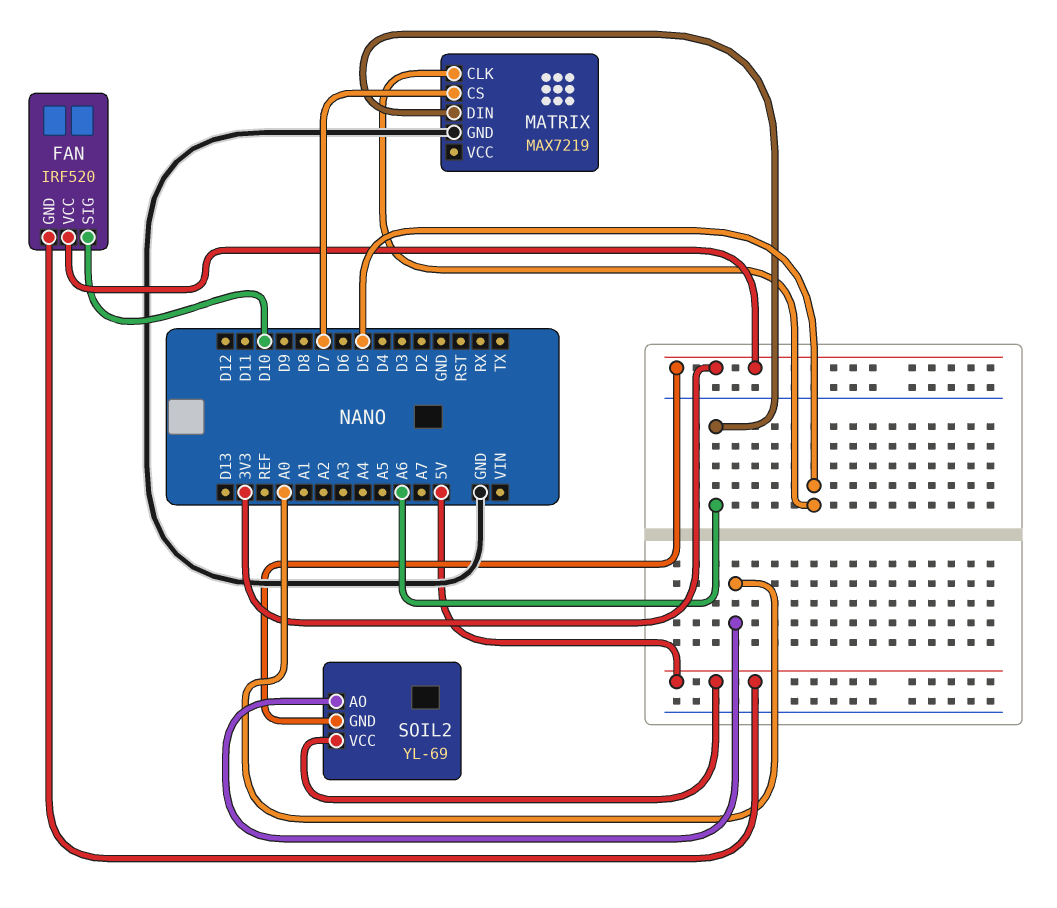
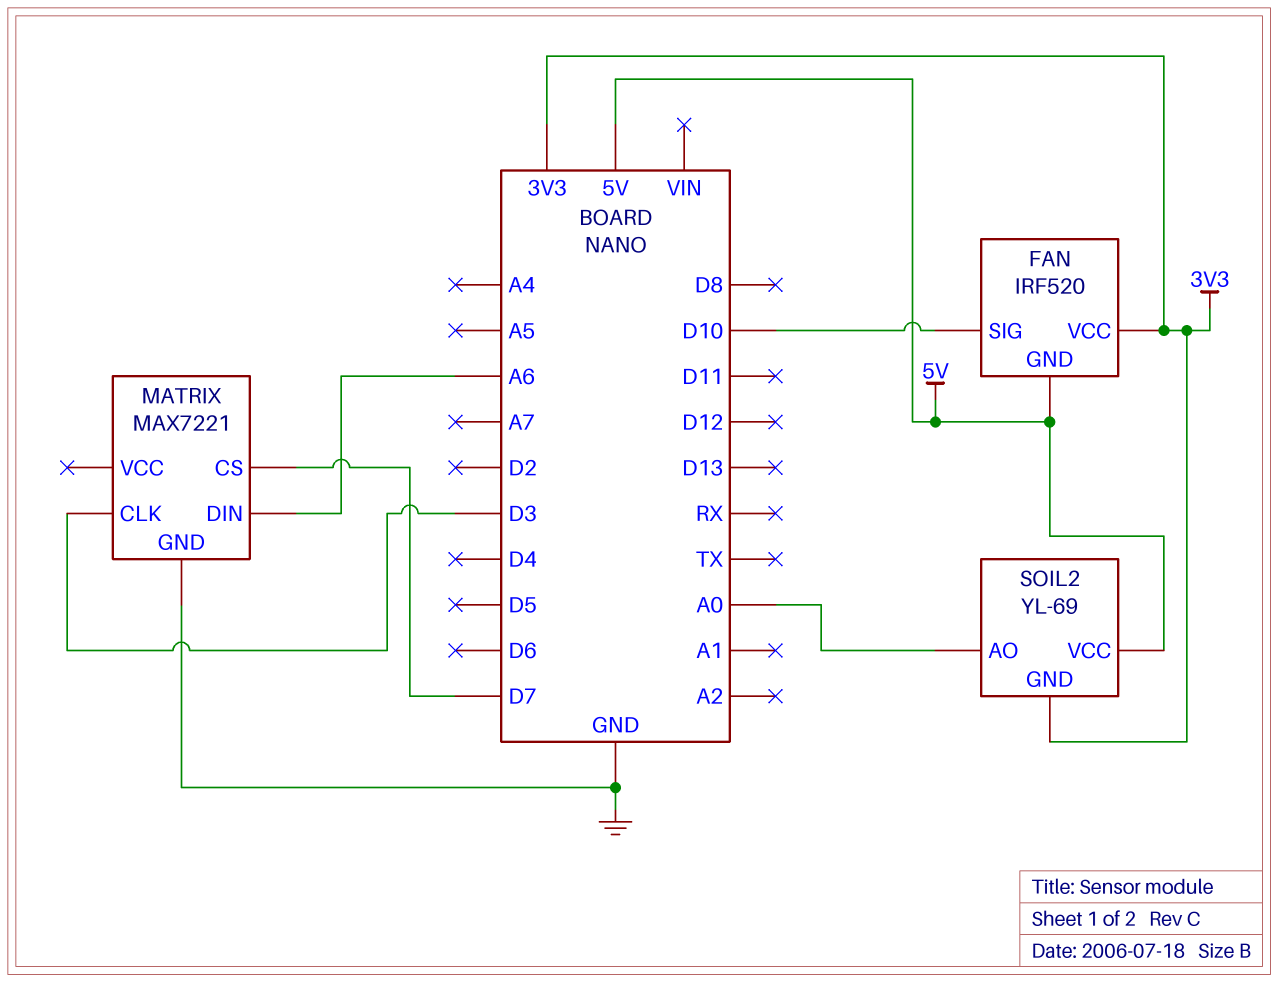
MATRIX: MAX7219 -> MAX7221
MATRIX pin CLK: D5 -> D3

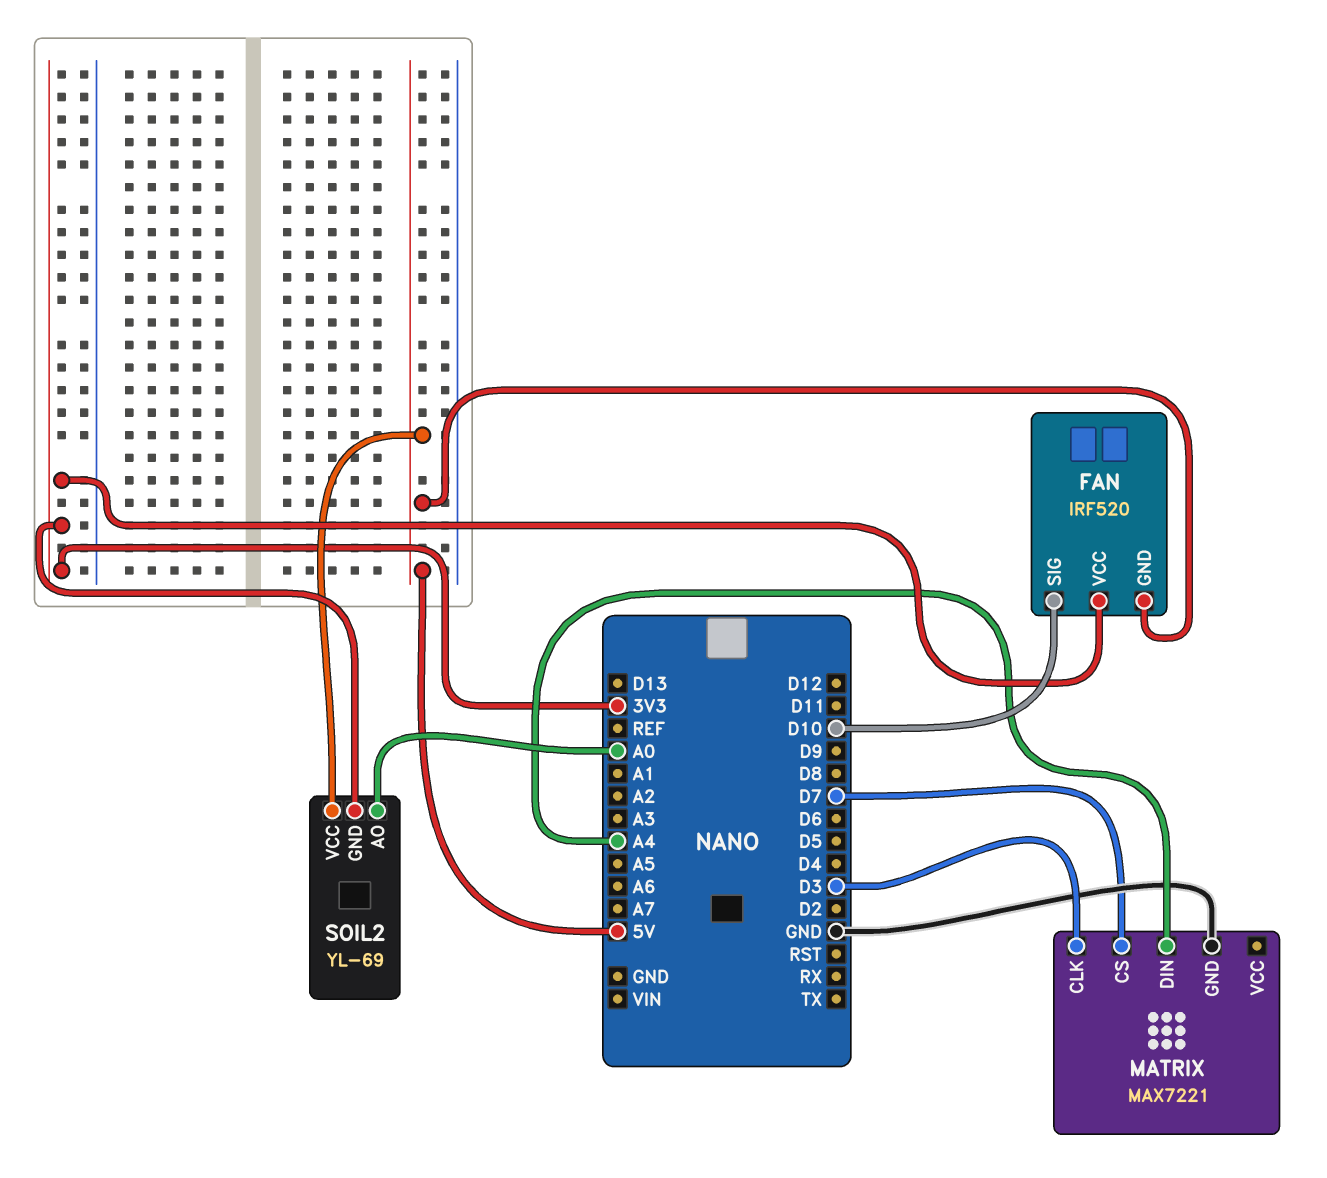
MATRIX pin DIN: A6 -> A4

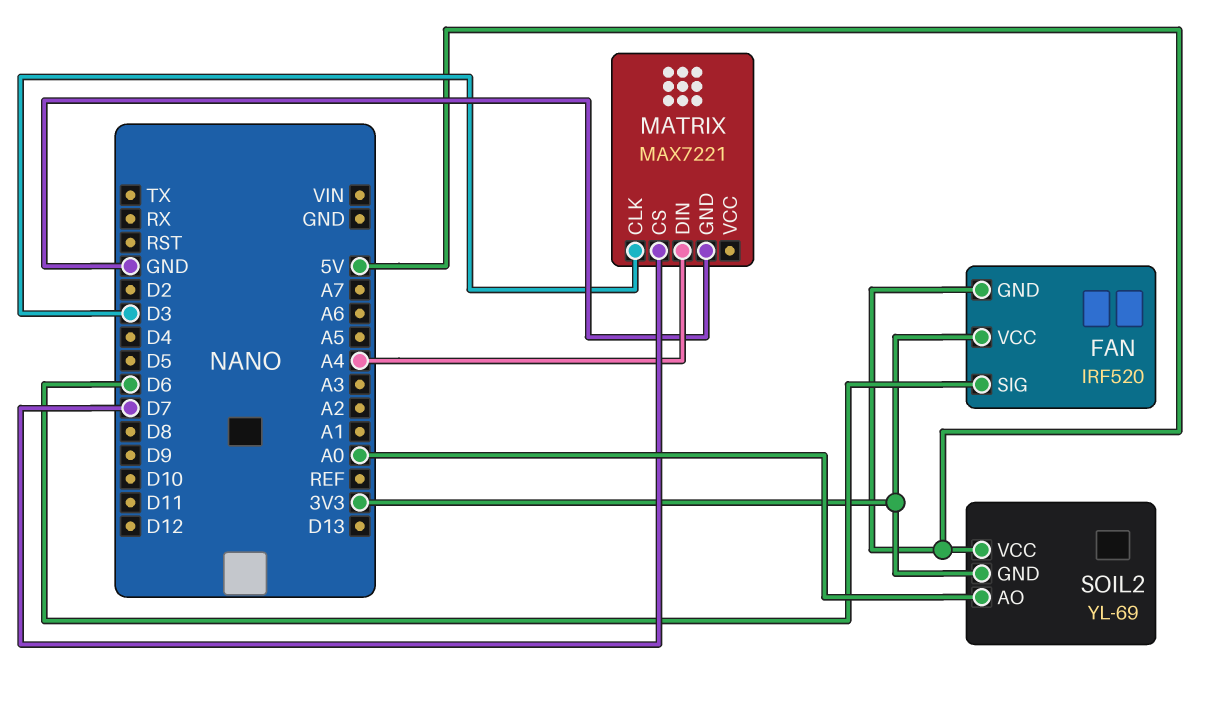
FAN pin SIG: D10 -> D6

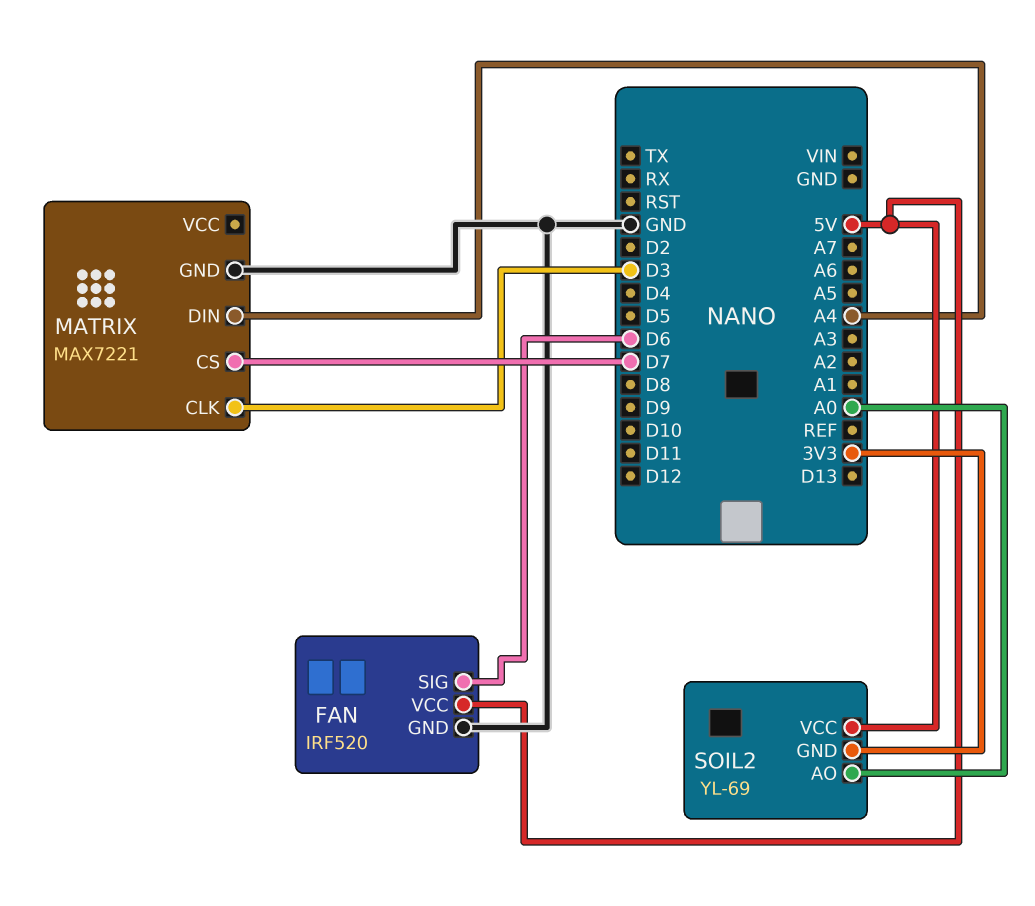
FAN pin GND: 5V -> GND
FAN pin VCC: 3V3 -> 5V

